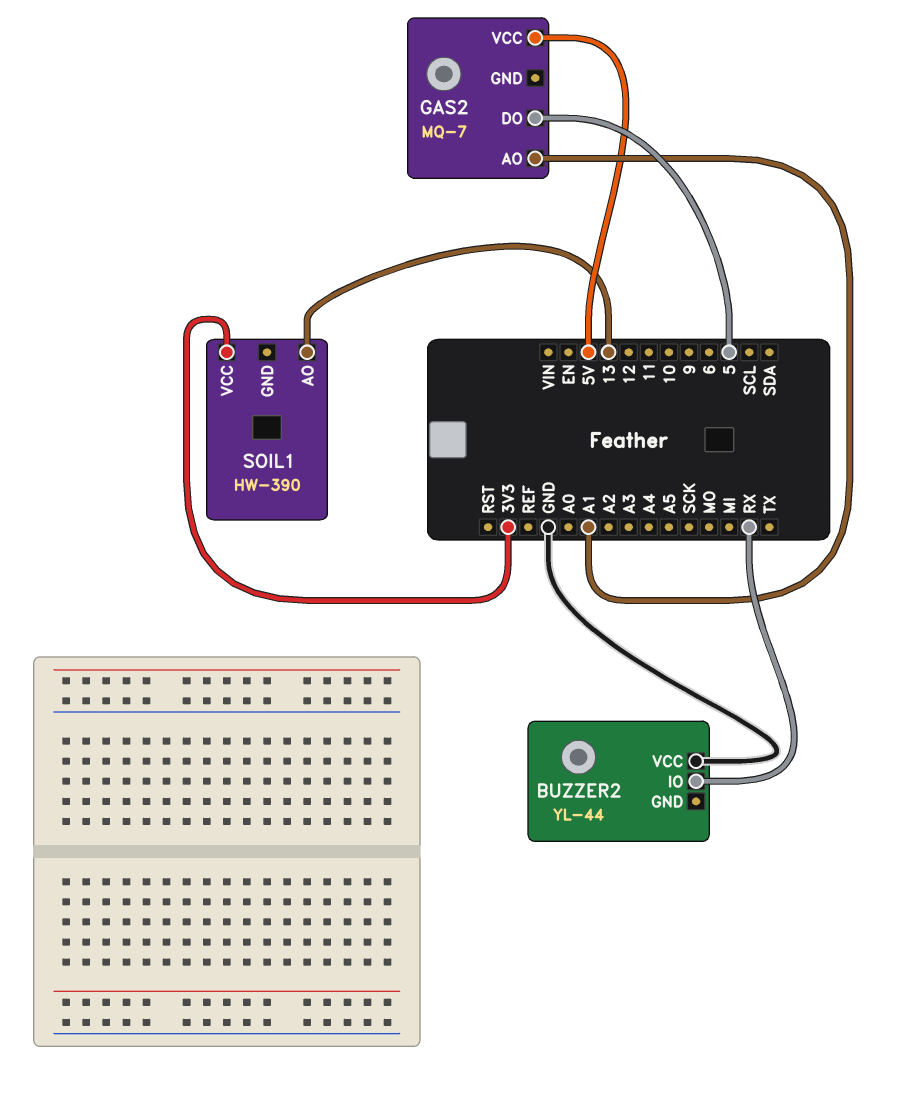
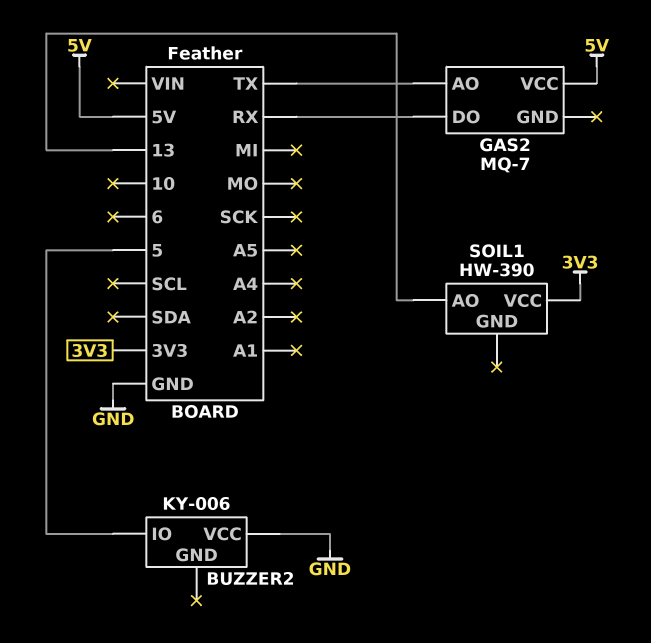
BUZZER2: YL-44 -> KY-006
BUZZER2 pin IO: RX -> 5
GAS2 pin AO: A1 -> TX
GAS2 pin DO: 5 -> RX

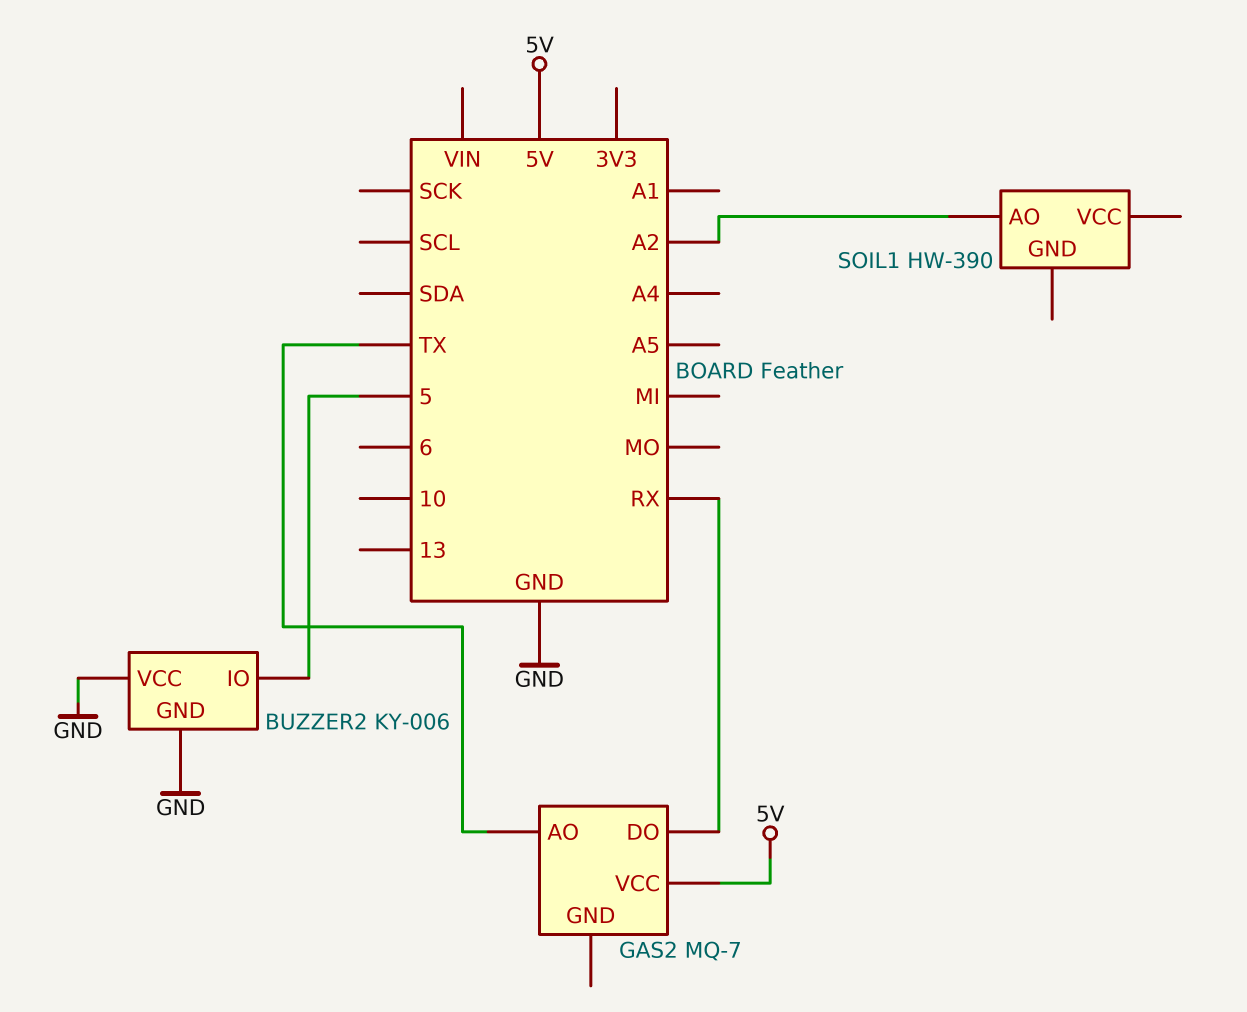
BUZZER2 pin GND: none -> GND
SOIL1 pin AO: 13 -> A2
SOIL1 pin VCC: 3V3 -> none

